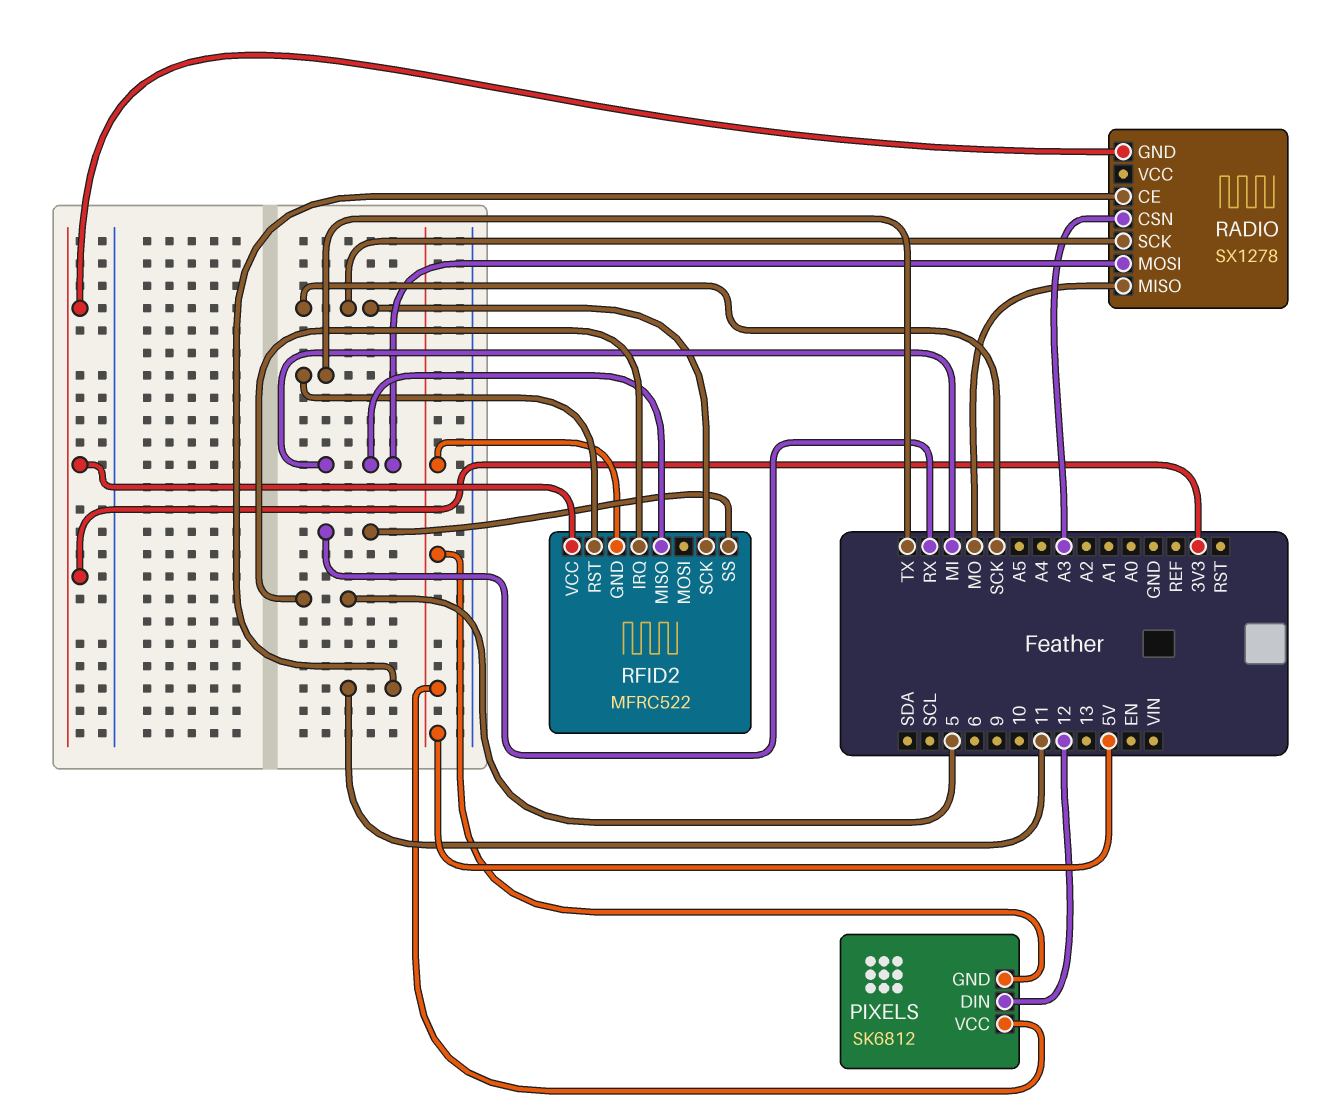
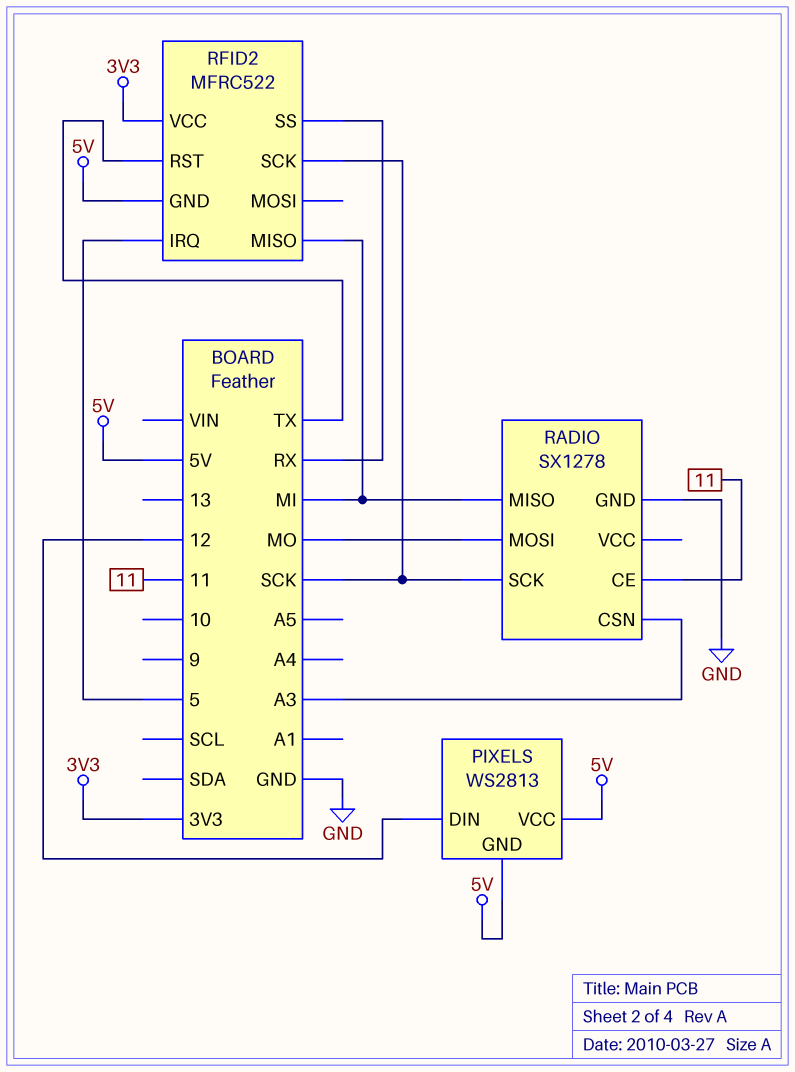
PIXELS: SK6812 -> WS2813
RADIO pin GND: 3V3 -> GND
RADIO pin MISO: MO -> MI
RADIO pin MOSI: MI -> MO

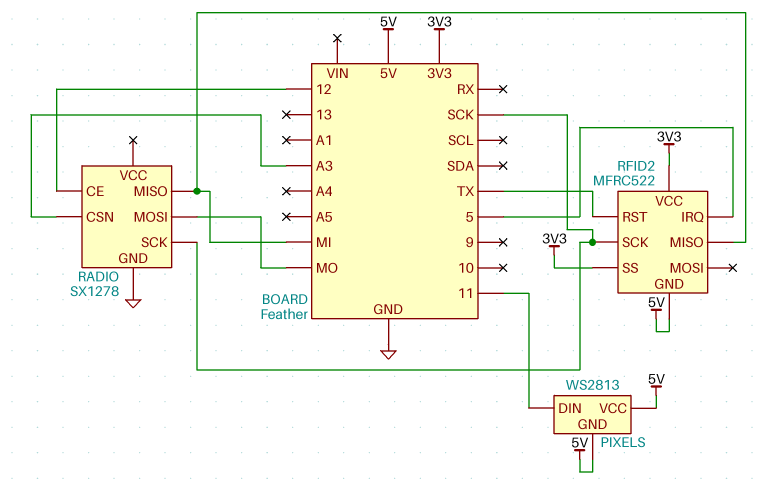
PIXELS pin DIN: 12 -> 11
RADIO pin CE: 11 -> 12
RFID2 pin SS: RX -> 3V3

